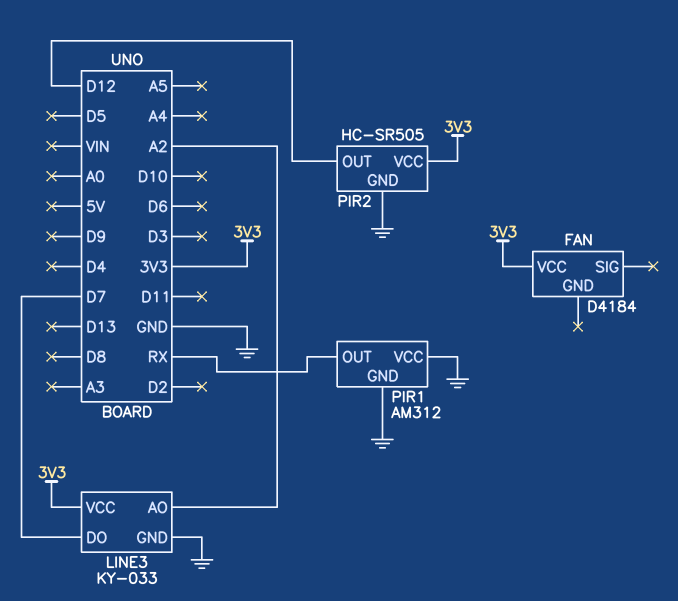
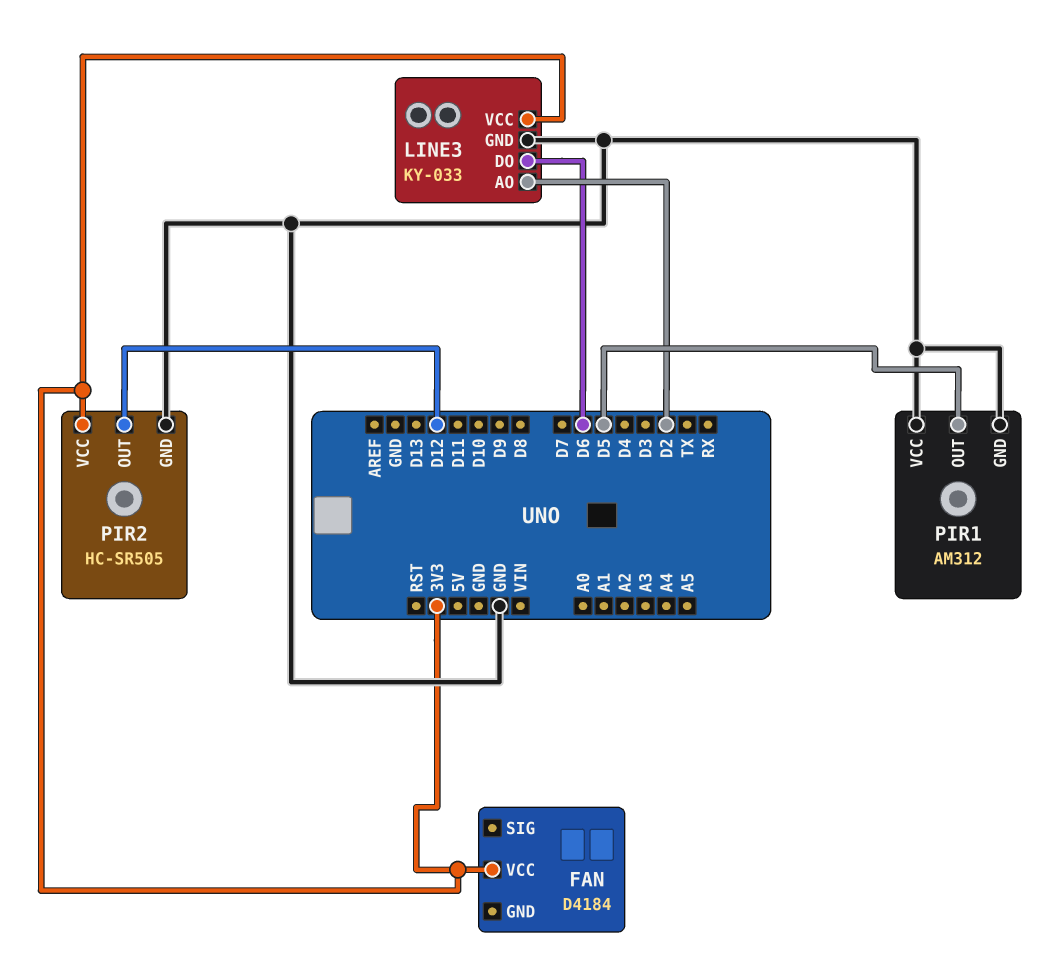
LINE3 pin AO: A2 -> D2
LINE3 pin DO: D7 -> D6
PIR1 pin OUT: RX -> D5

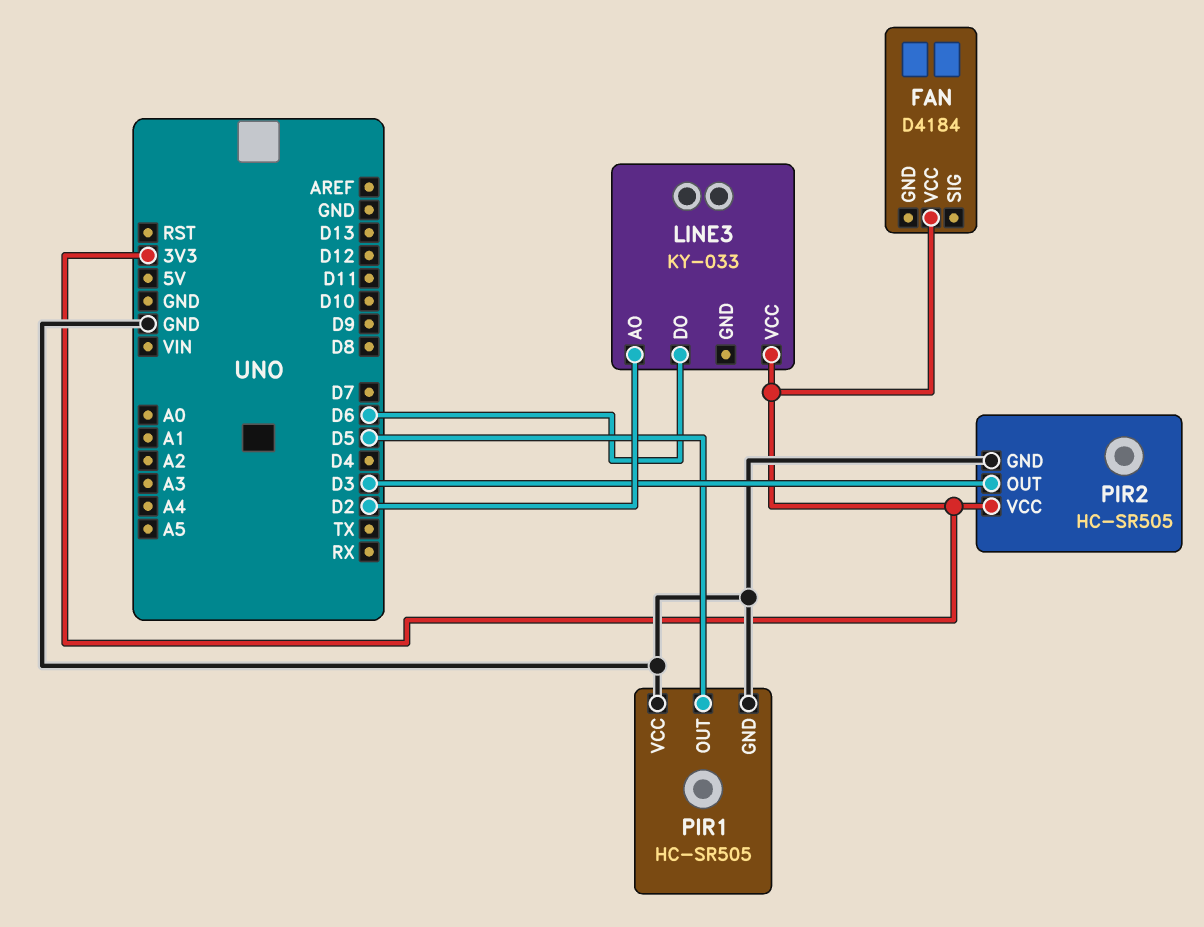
LINE3 pin GND: GND -> none
PIR1: AM312 -> HC-SR505
PIR2 pin OUT: D12 -> D3

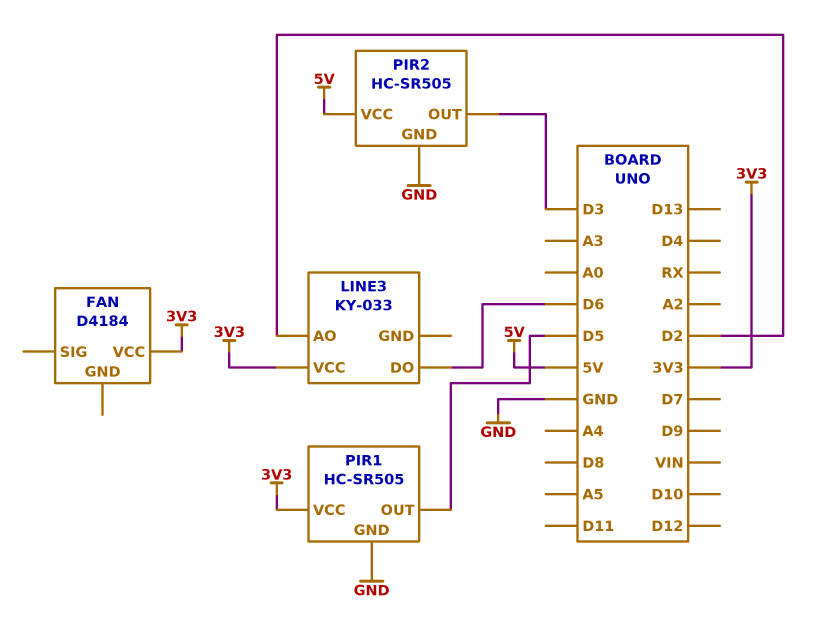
PIR1 pin VCC: GND -> 3V3
PIR2 pin VCC: 3V3 -> 5V

